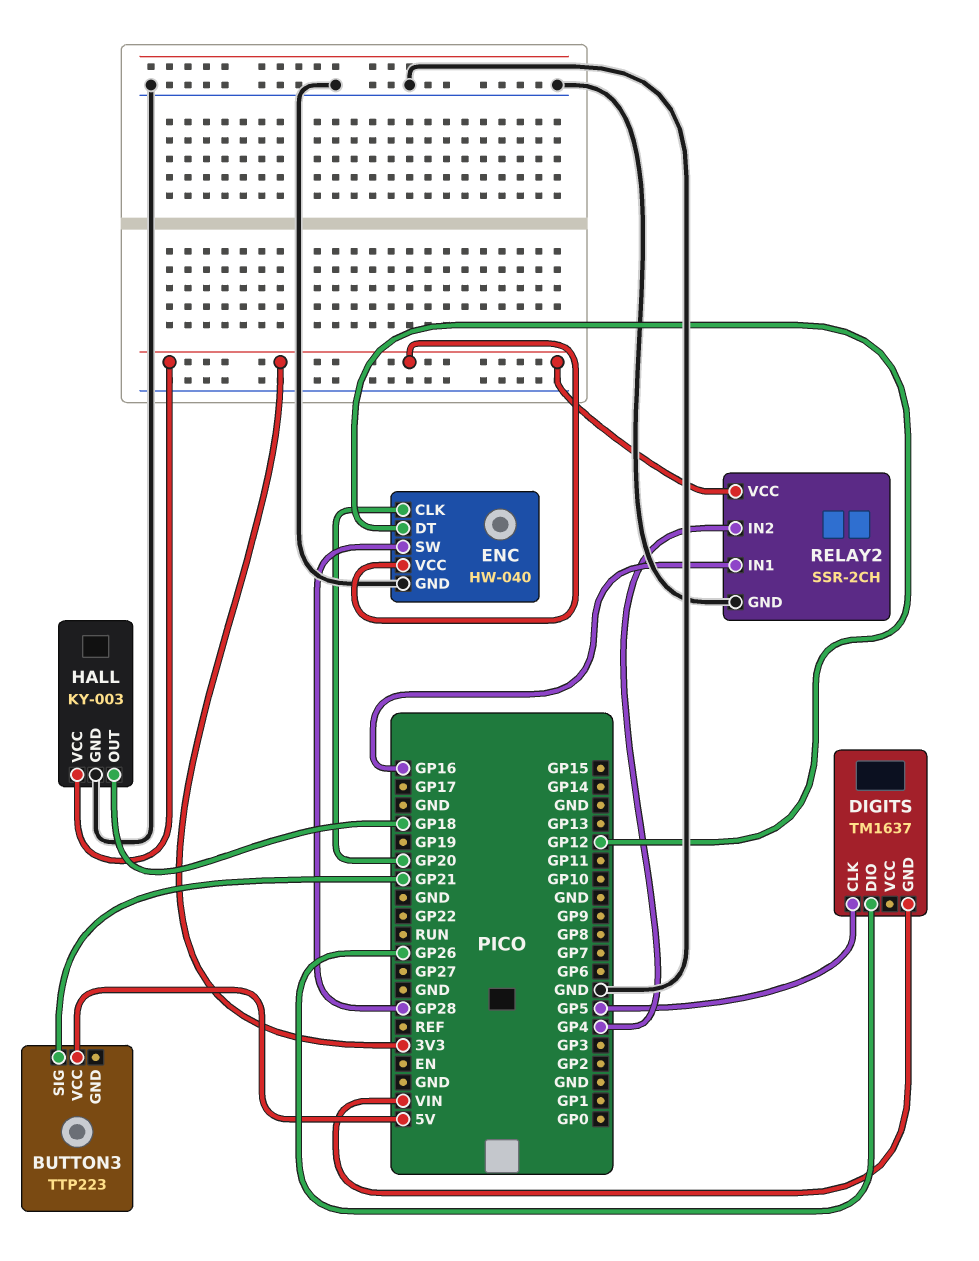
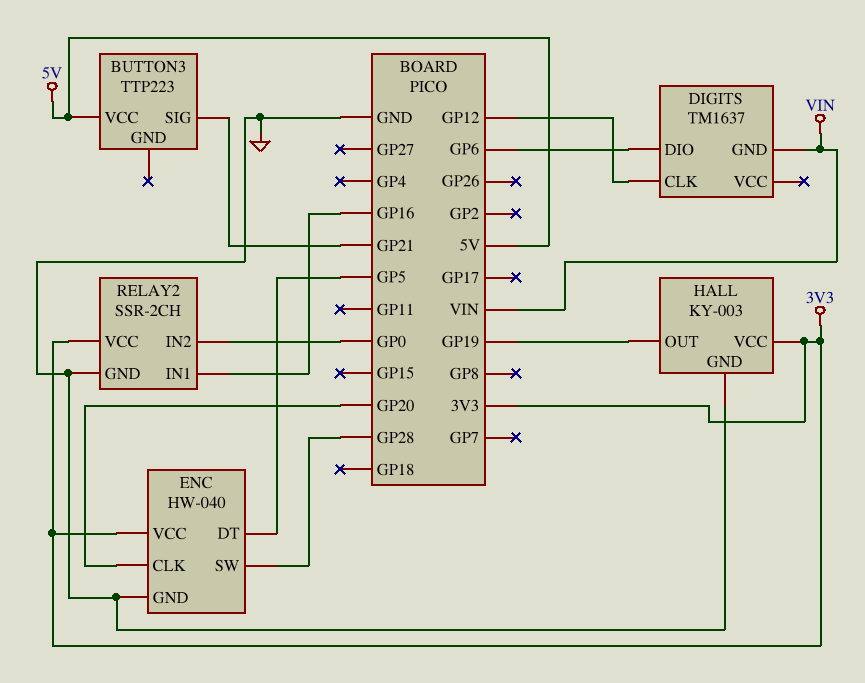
DIGITS pin CLK: GP5 -> GP12
DIGITS pin DIO: GP26 -> GP6
ENC pin DT: GP12 -> GP5
HALL pin OUT: GP18 -> GP19
RELAY2 pin IN2: GP4 -> GP0

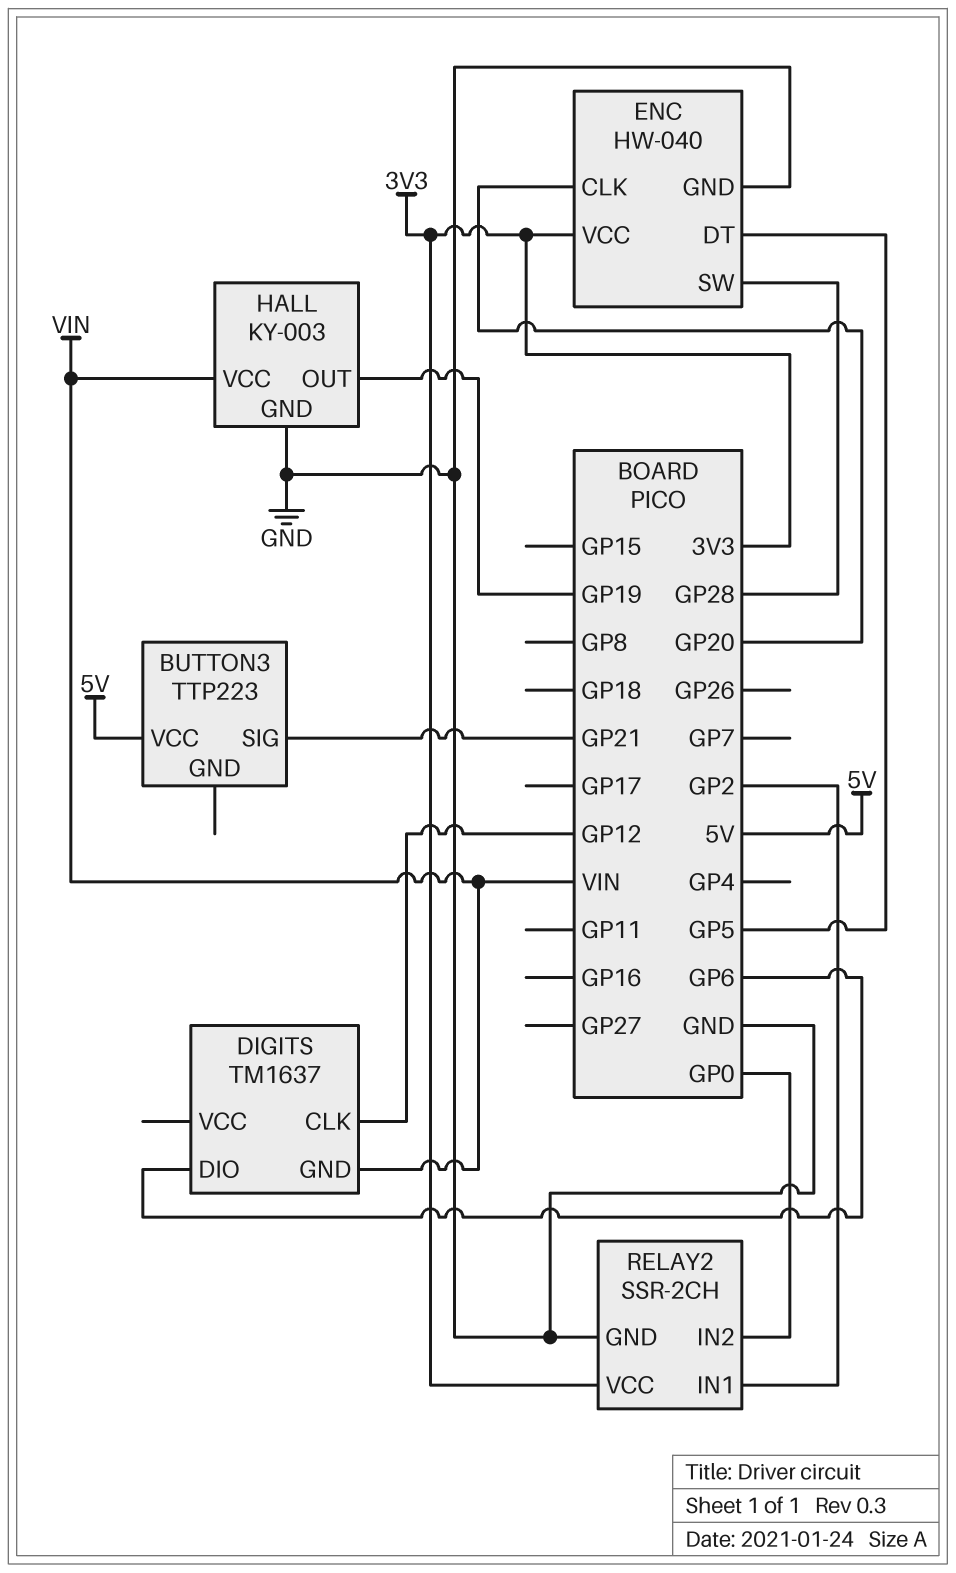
HALL pin VCC: 3V3 -> VIN
RELAY2 pin IN1: GP16 -> GP2

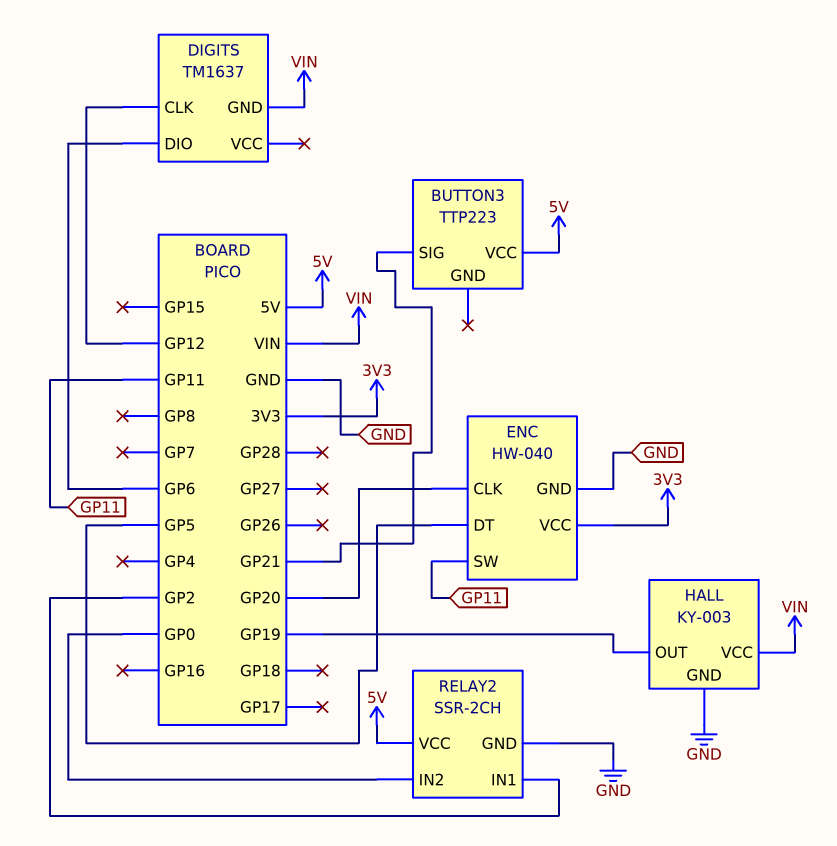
ENC pin SW: GP28 -> GP11
RELAY2 pin VCC: 3V3 -> 5V

